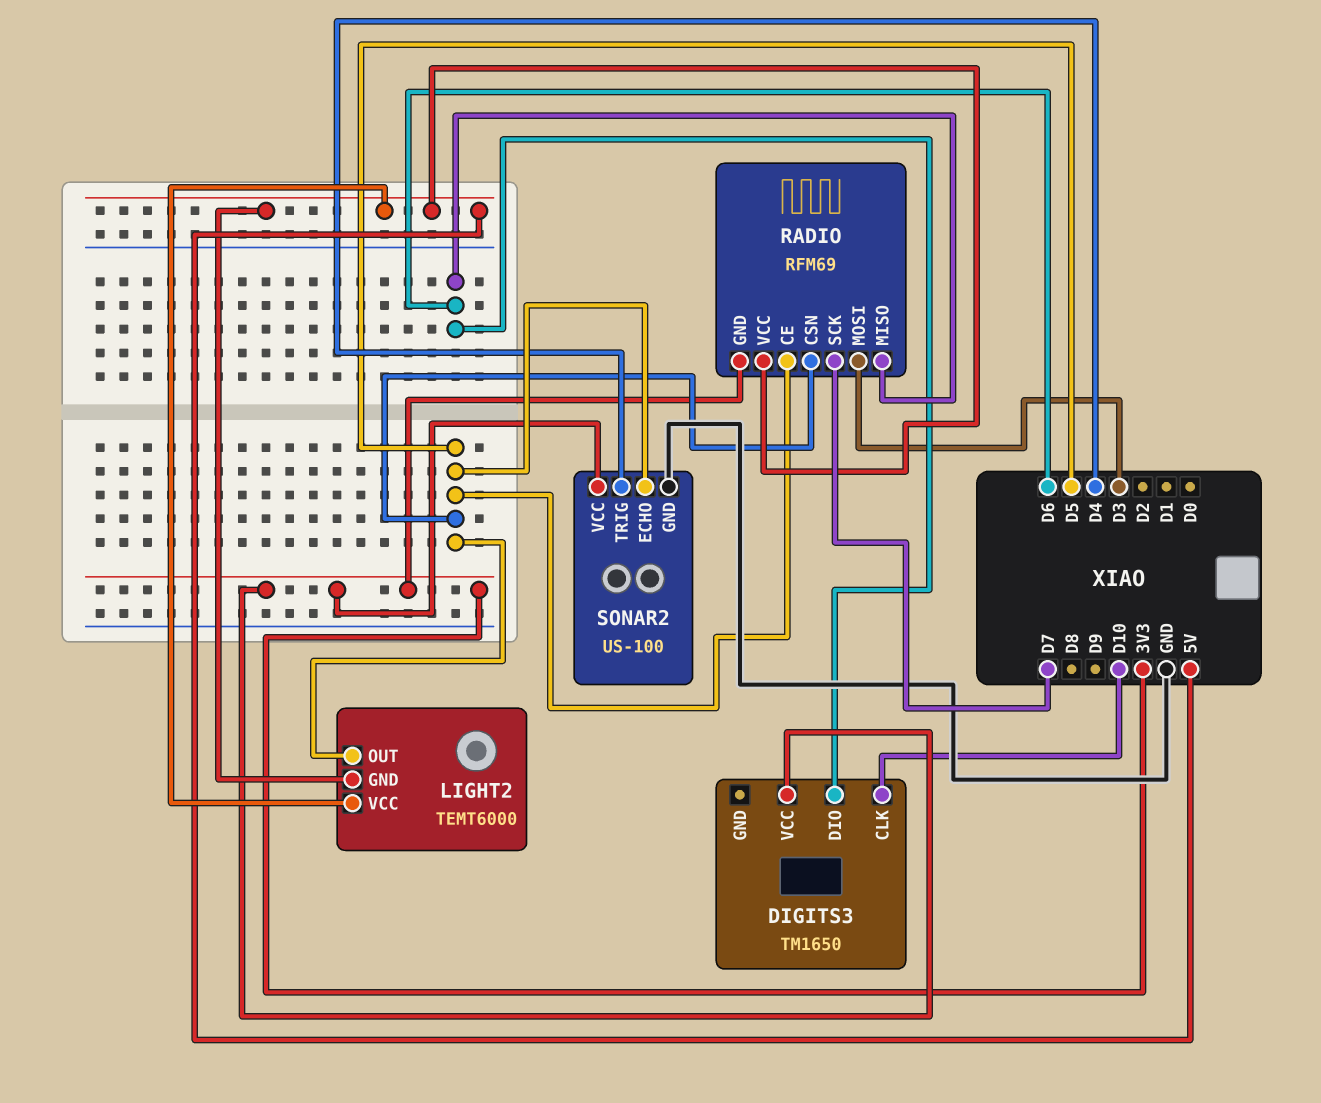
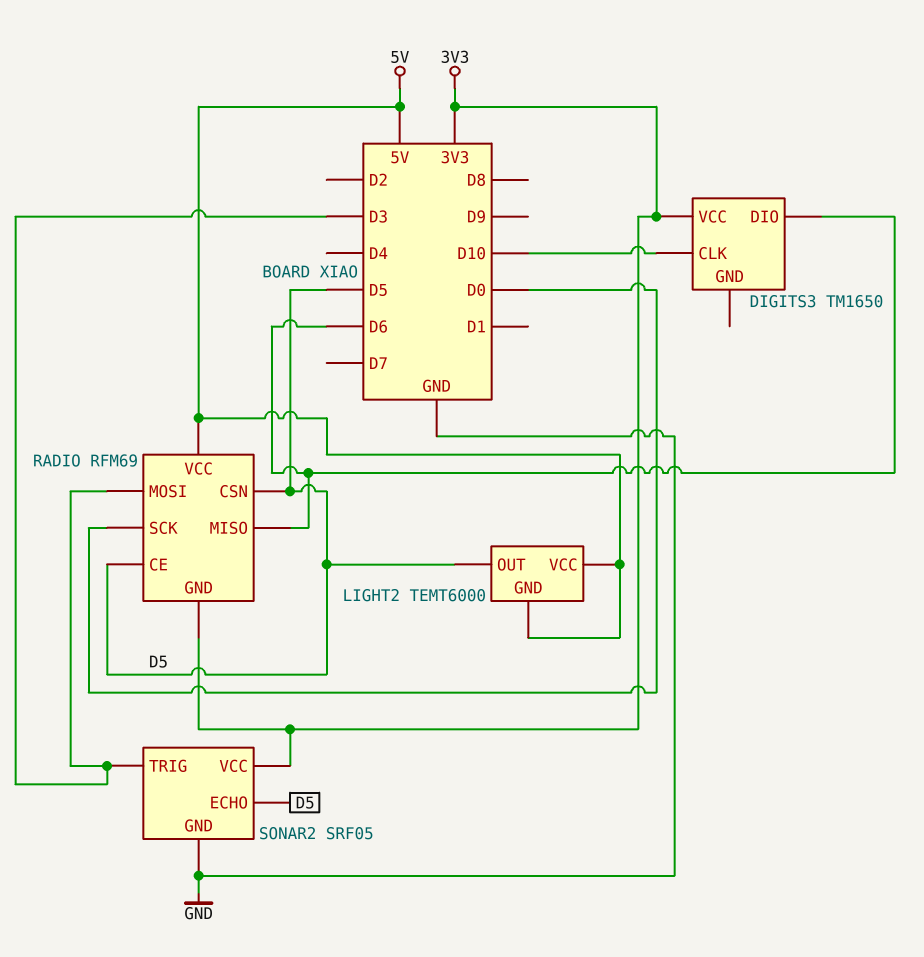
RADIO pin SCK: D7 -> D0
SONAR2: US-100 -> SRF05
SONAR2 pin TRIG: D4 -> D3

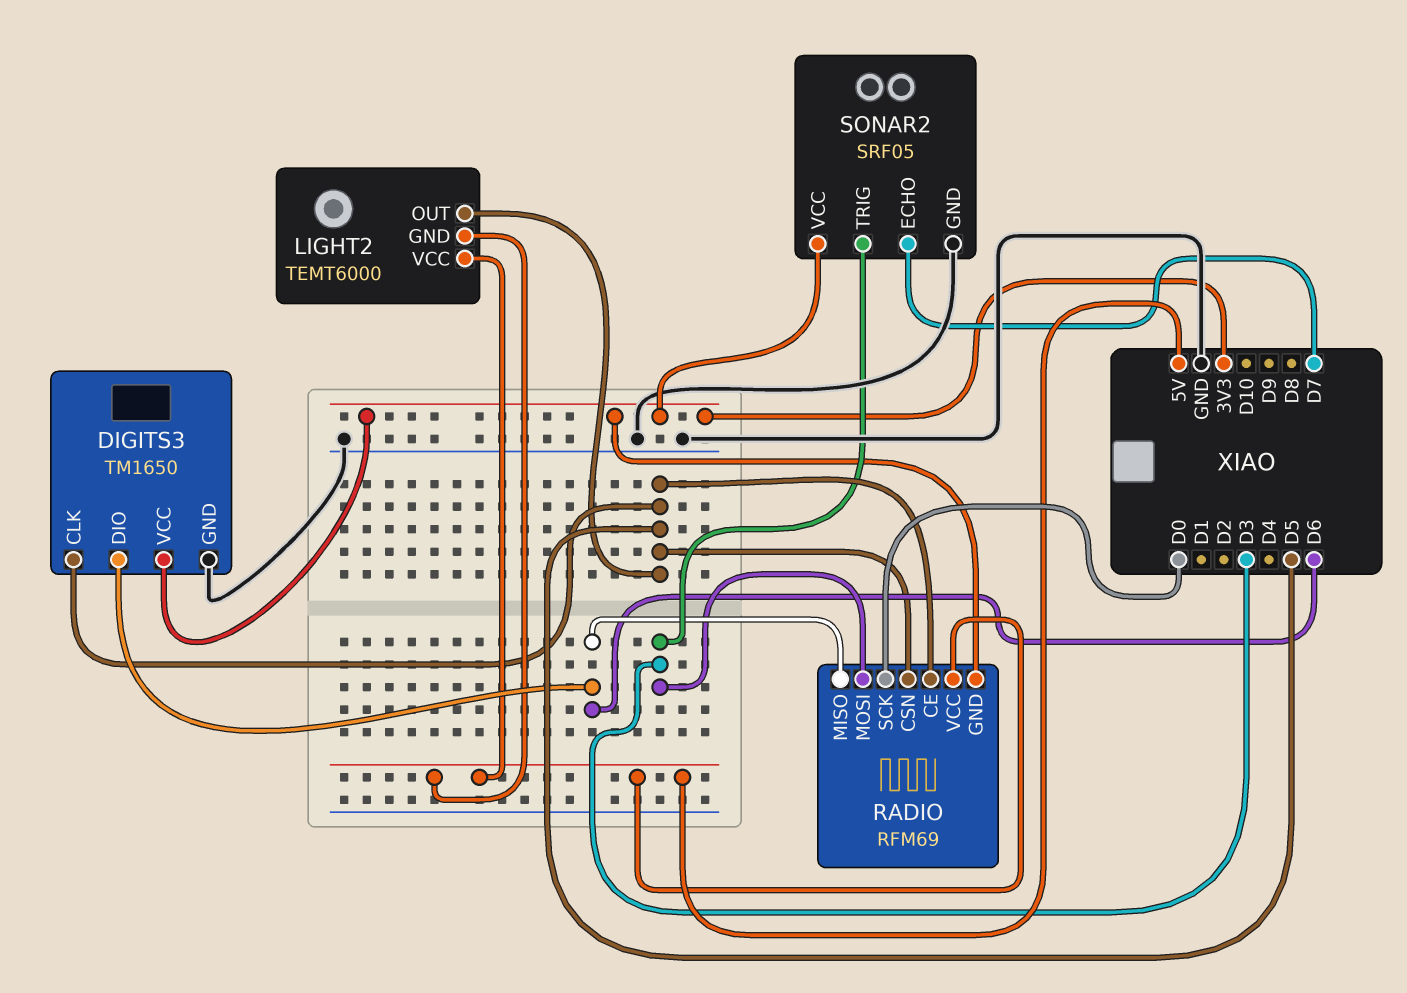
DIGITS3 pin CLK: D10 -> D5
DIGITS3 pin GND: none -> GND
SONAR2 pin ECHO: D5 -> D7

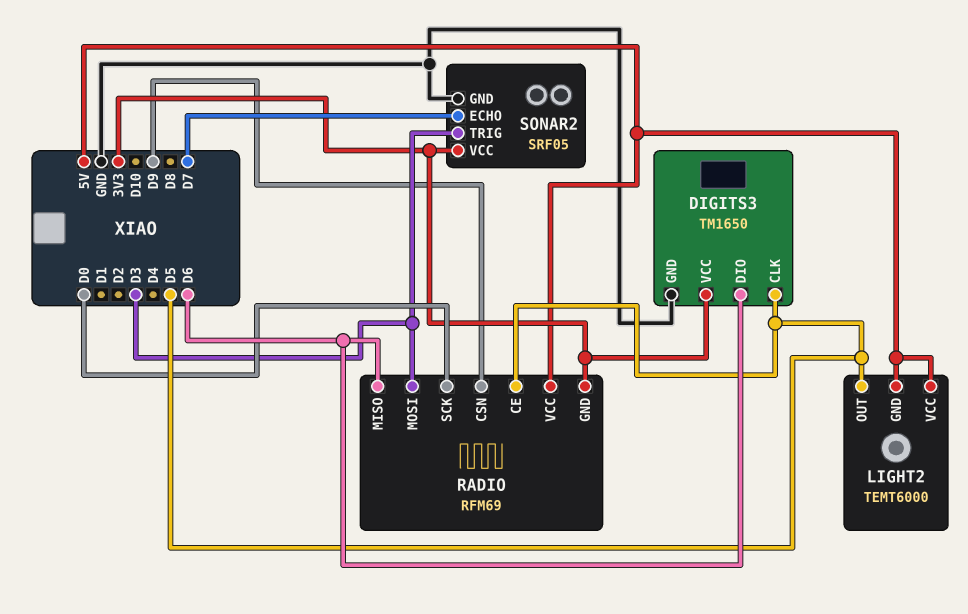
RADIO pin CSN: D5 -> D9

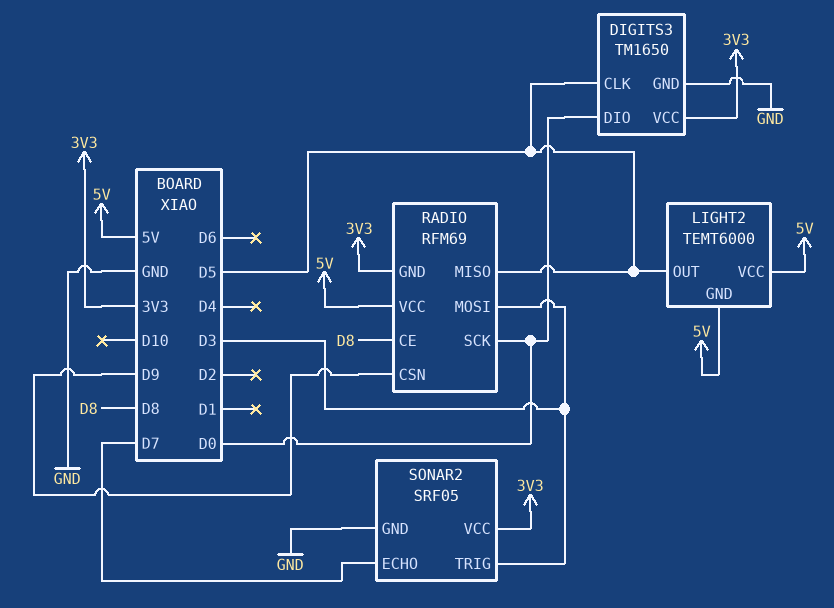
DIGITS3 pin DIO: D6 -> D0
RADIO pin CE: D5 -> D8
RADIO pin MISO: D6 -> D5

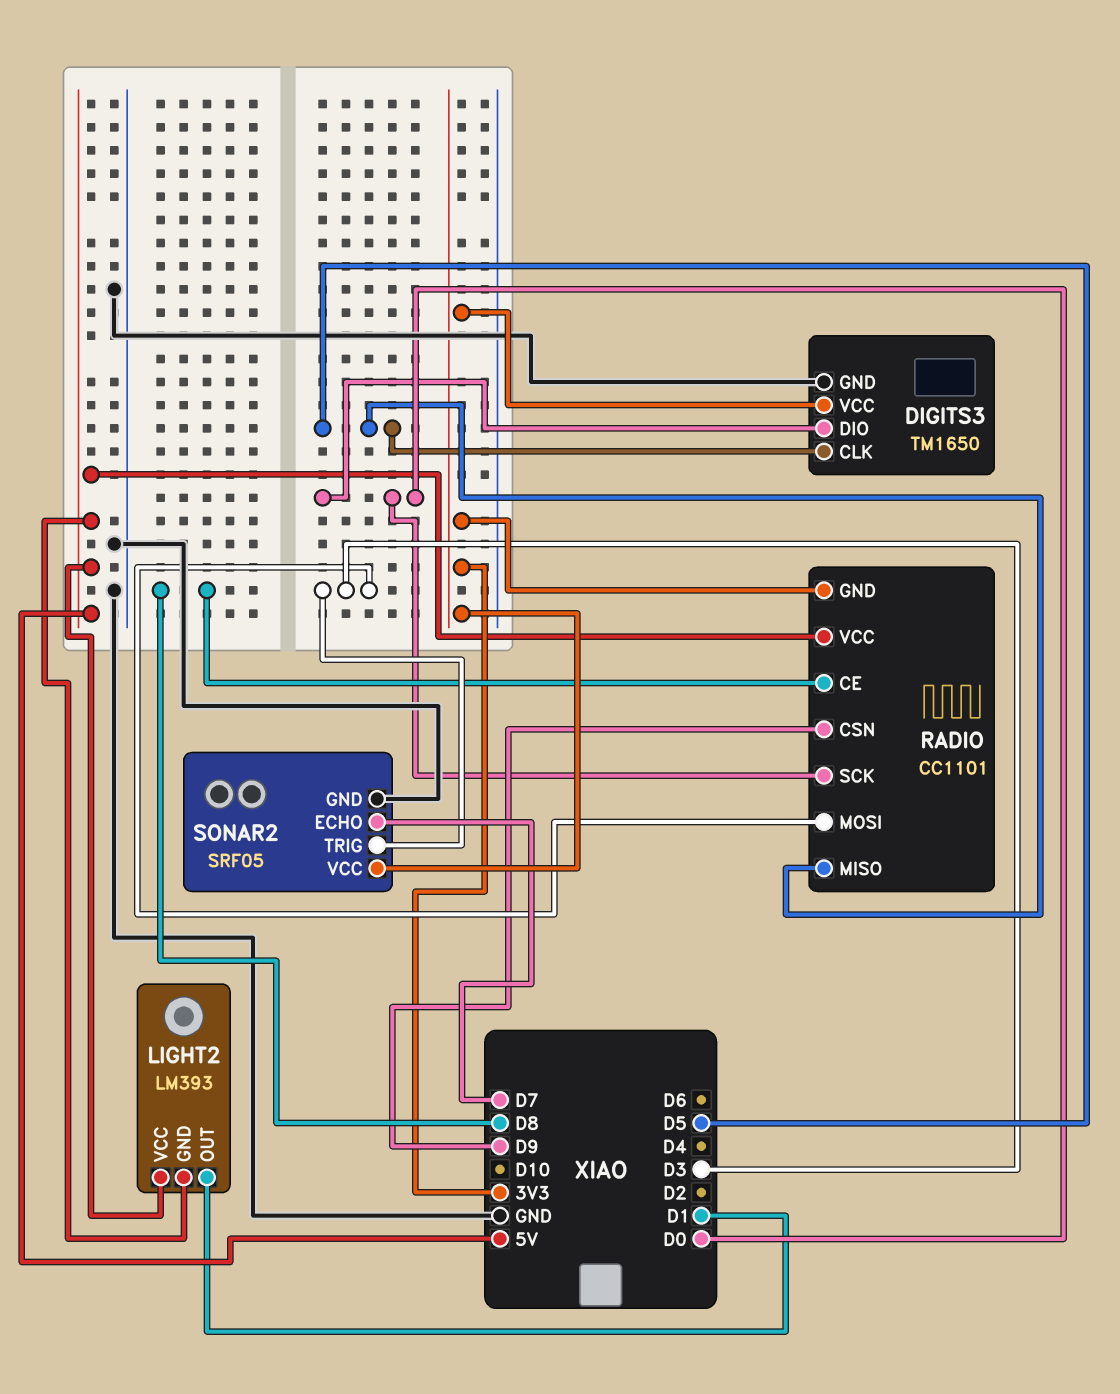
LIGHT2: TEMT6000 -> LM393
LIGHT2 pin OUT: D5 -> D1
RADIO: RFM69 -> CC1101

